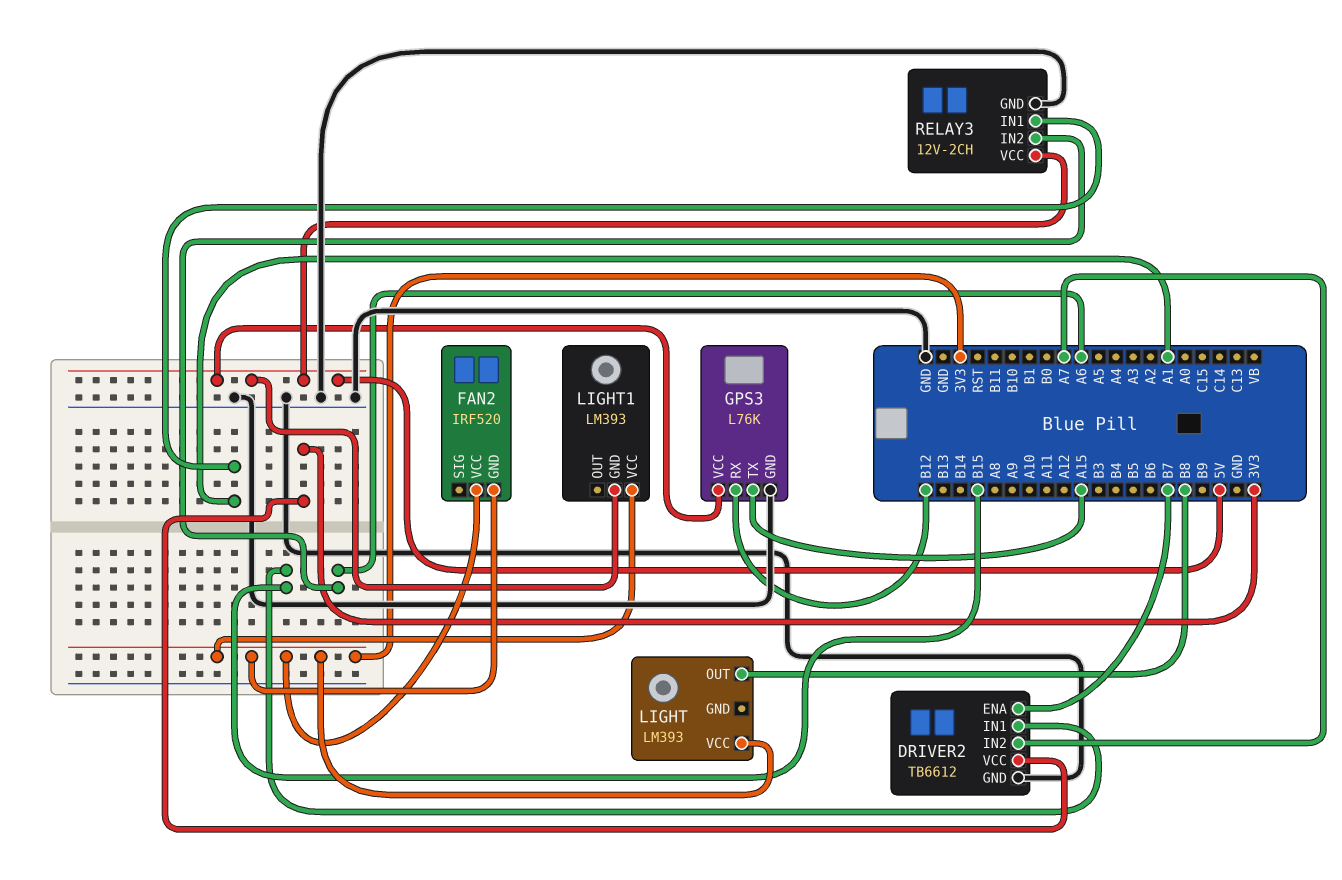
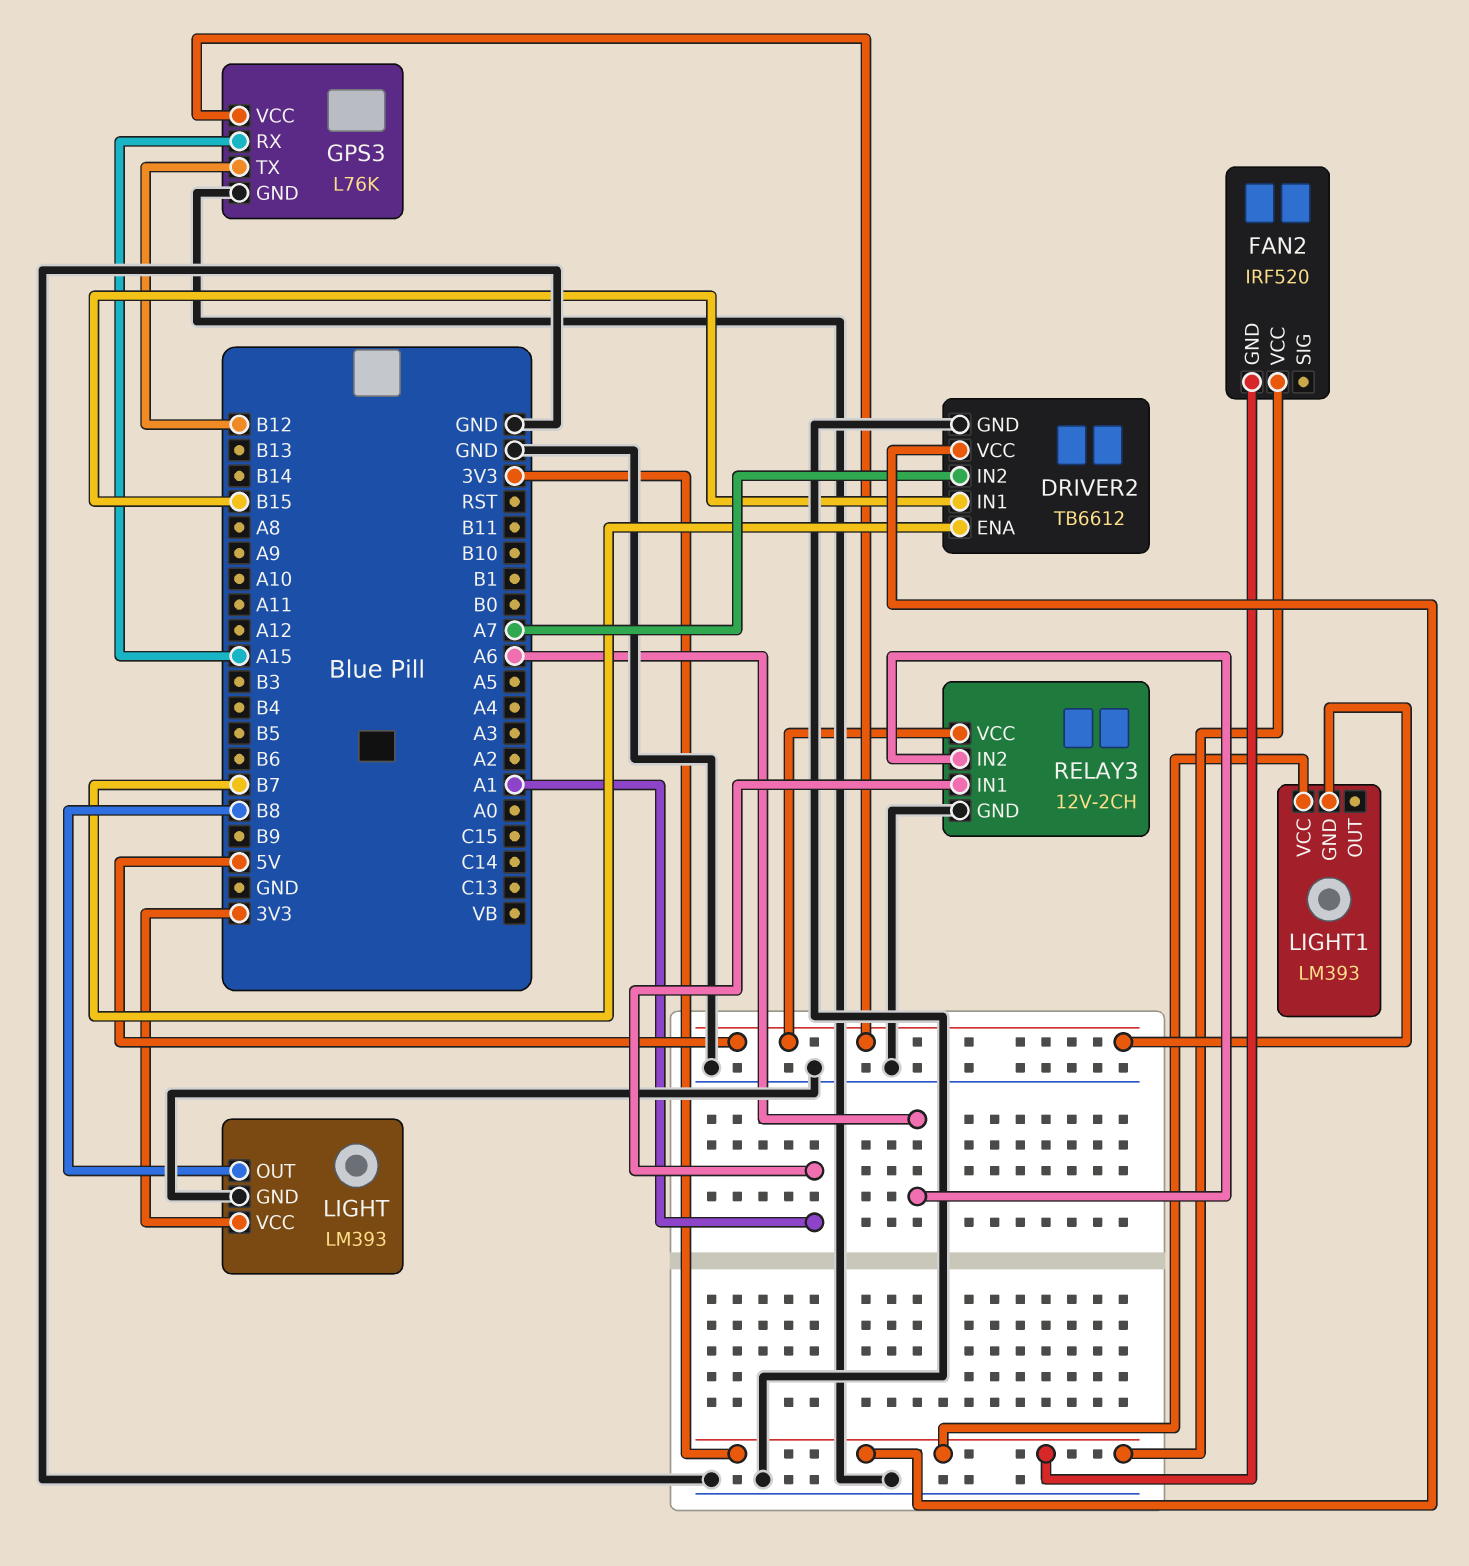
GPS3 pin RX: B12 -> A15
GPS3 pin TX: A15 -> B12
LIGHT pin GND: none -> GND

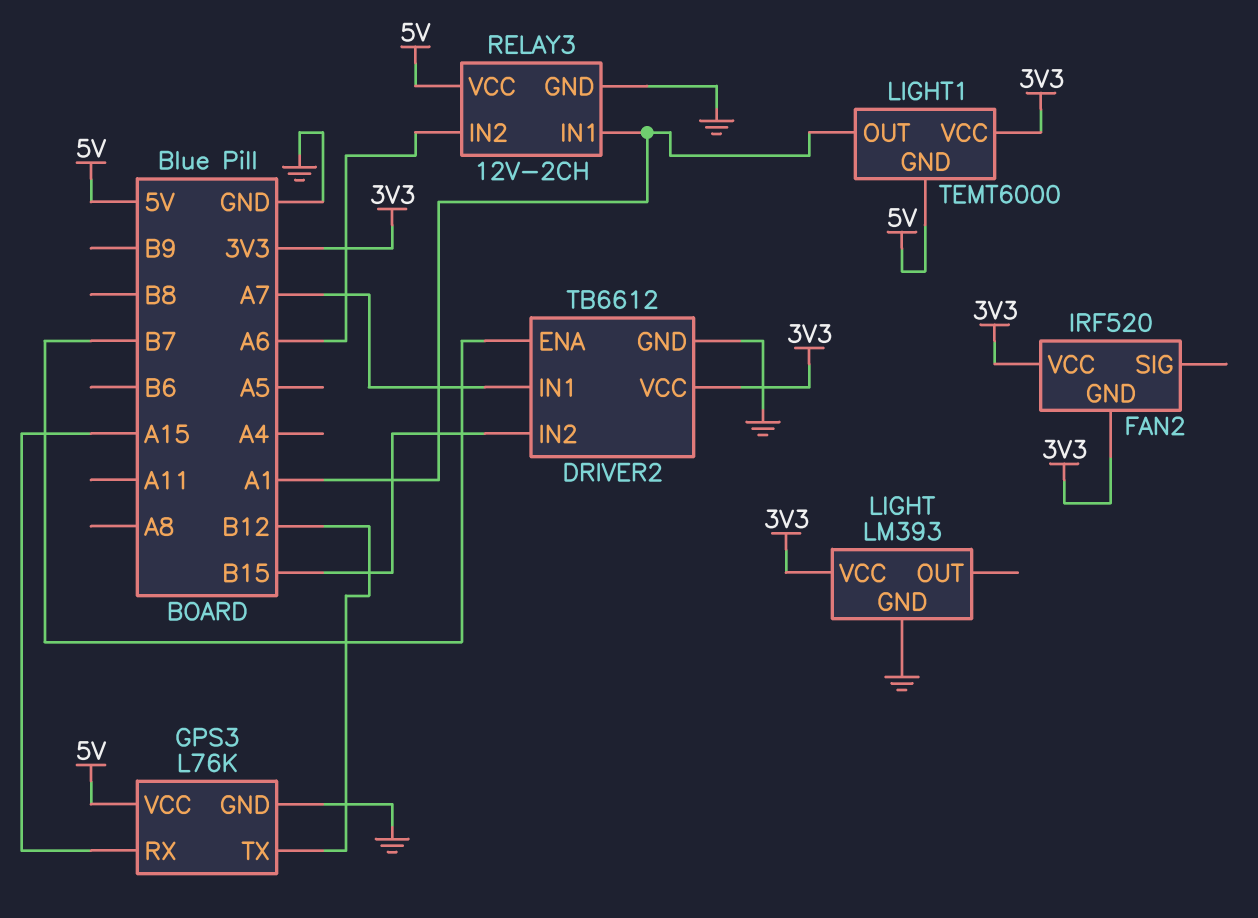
DRIVER2 pin IN1: B15 -> A7
DRIVER2 pin IN2: A7 -> B15
LIGHT pin OUT: B8 -> none
LIGHT1: LM393 -> TEMT6000
LIGHT1 pin OUT: none -> A1

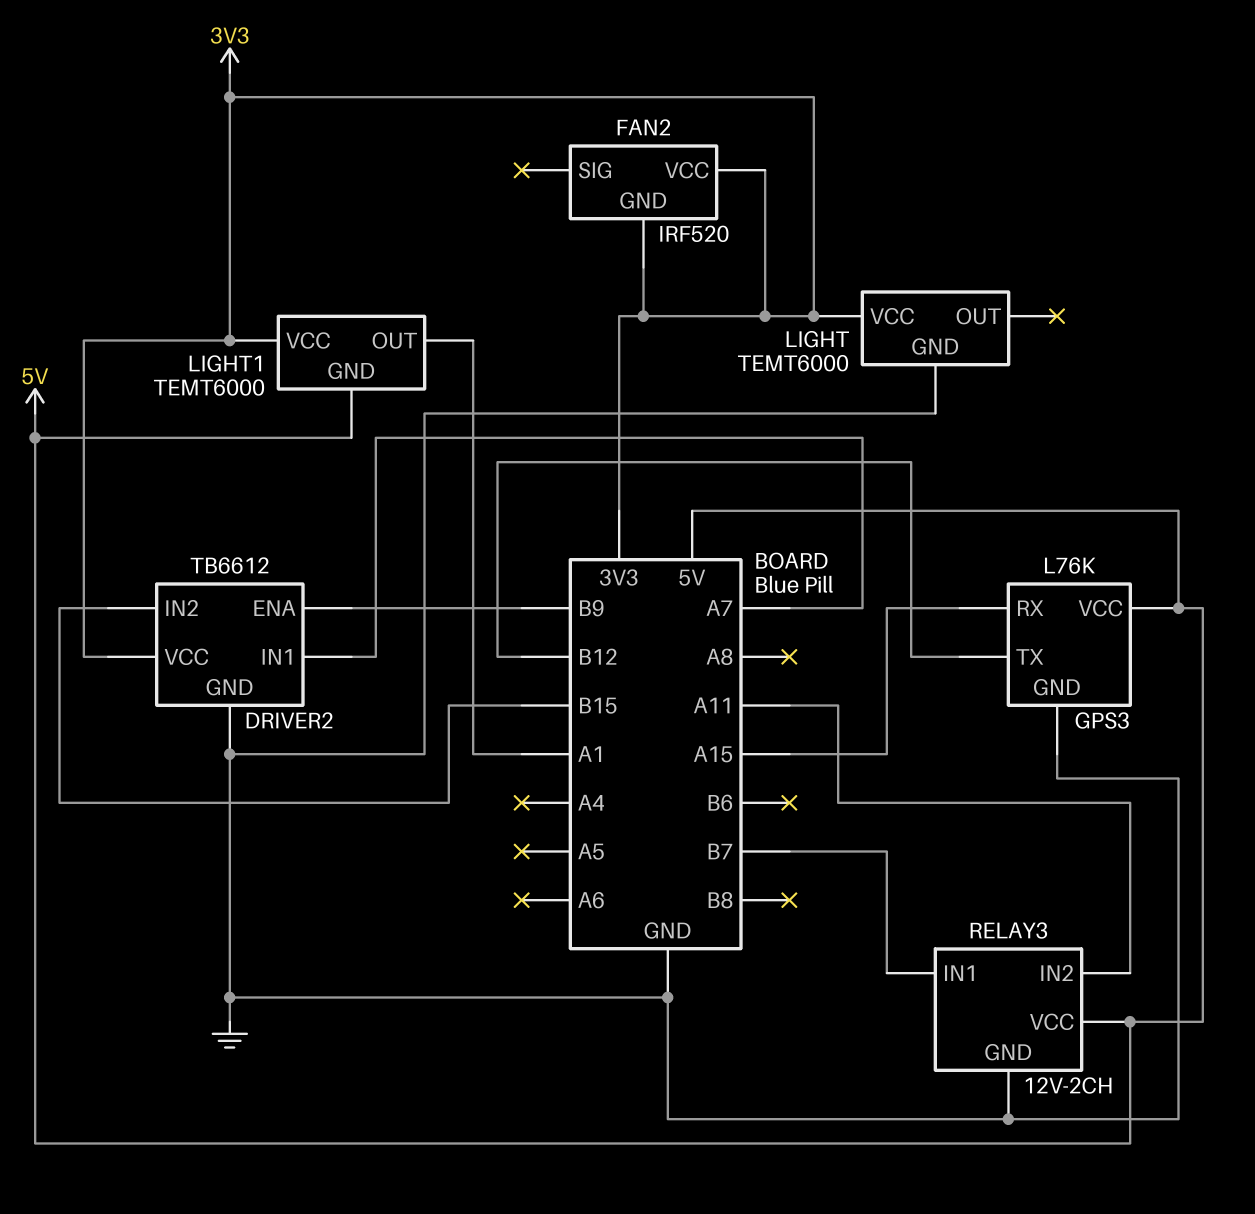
DRIVER2 pin ENA: B7 -> B9
LIGHT: LM393 -> TEMT6000
RELAY3 pin IN1: A1 -> B7
RELAY3 pin IN2: A6 -> A11

